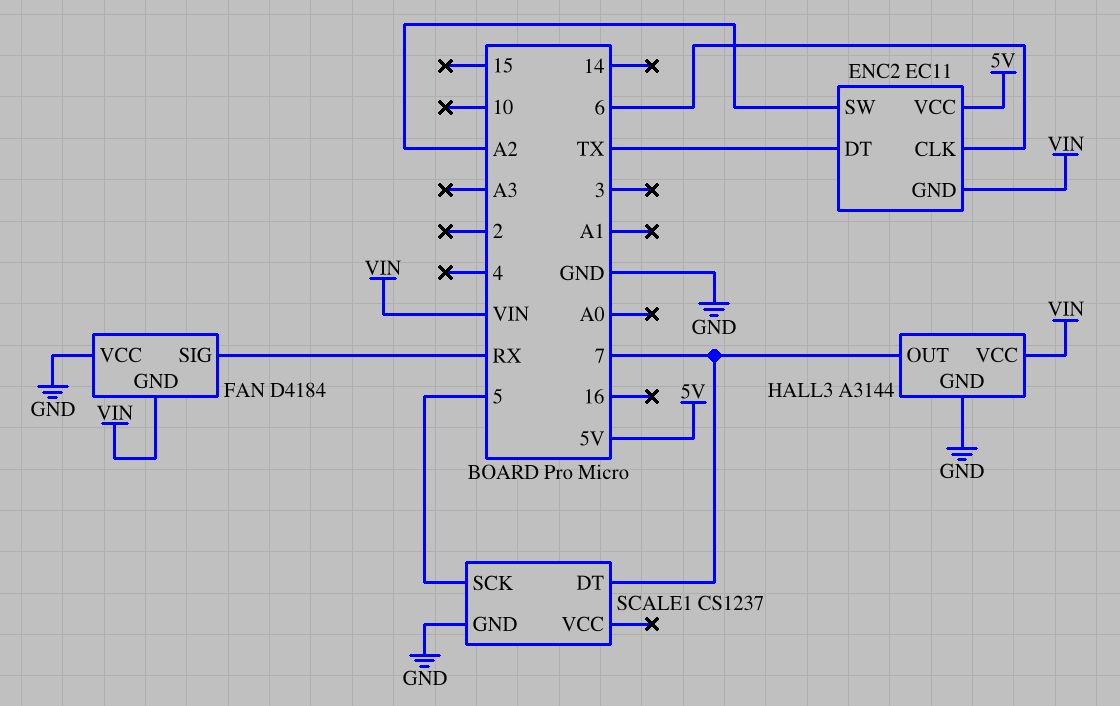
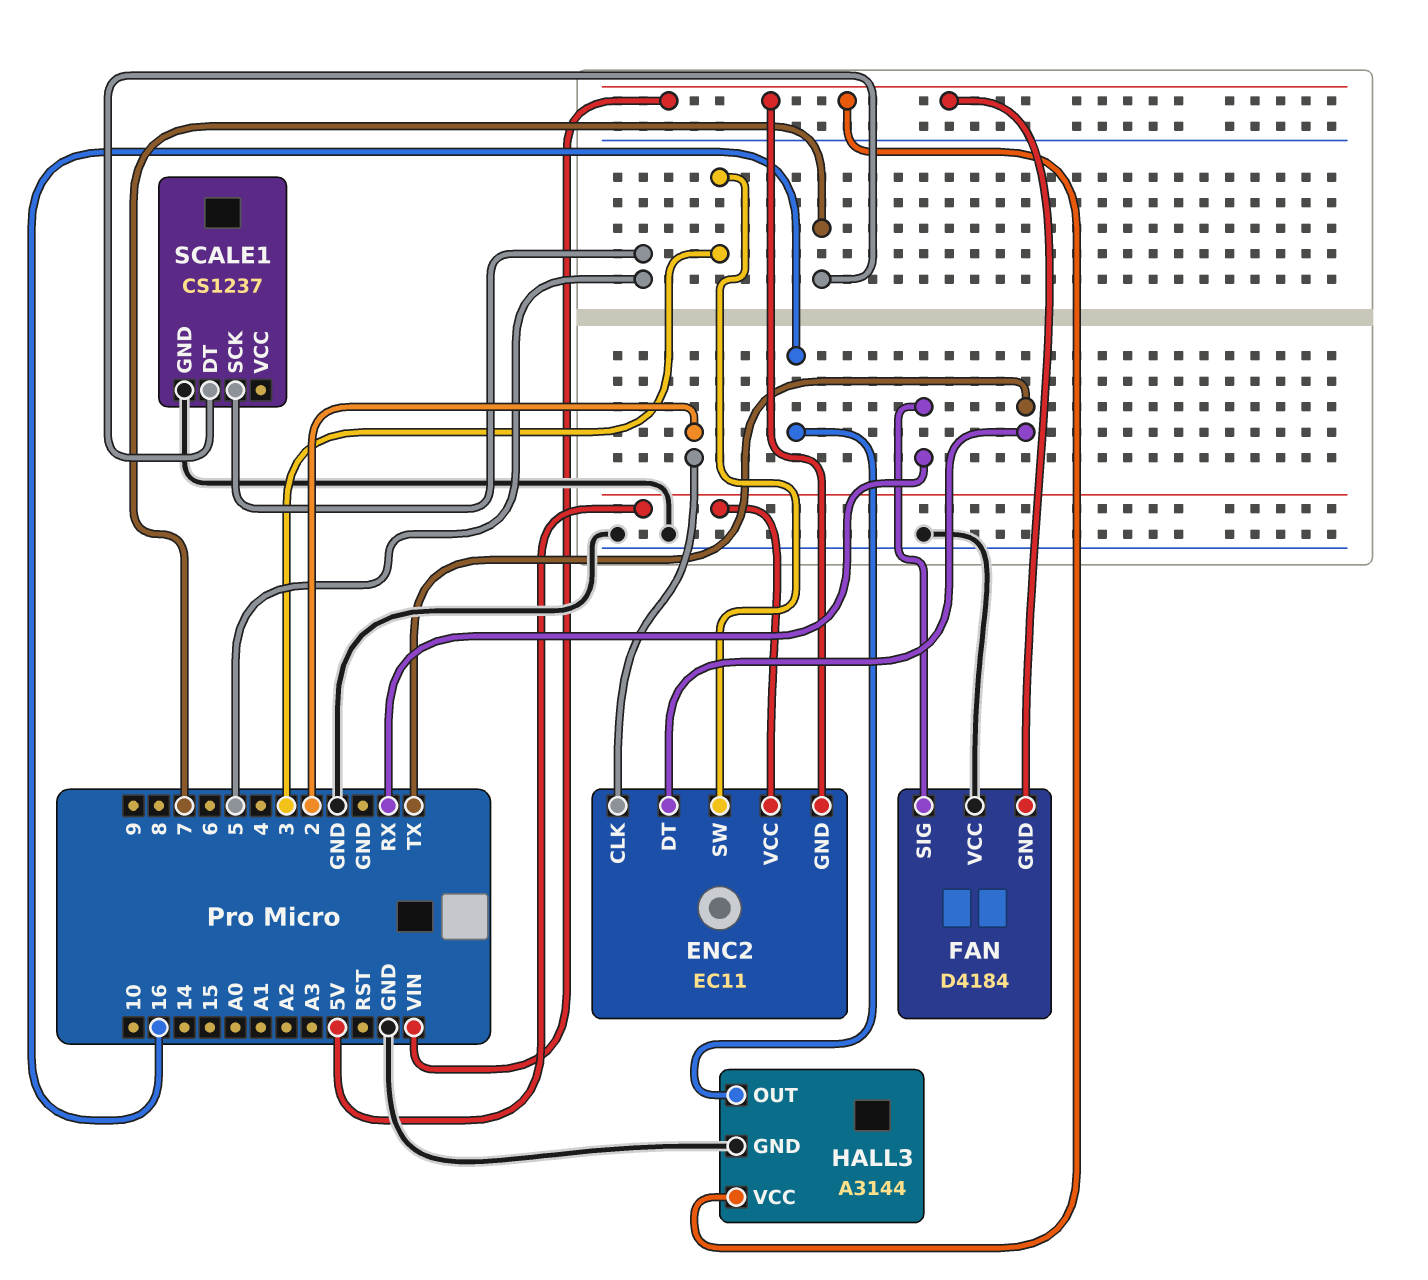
ENC2 pin CLK: 6 -> 2
ENC2 pin SW: A2 -> 3
HALL3 pin OUT: 7 -> 16

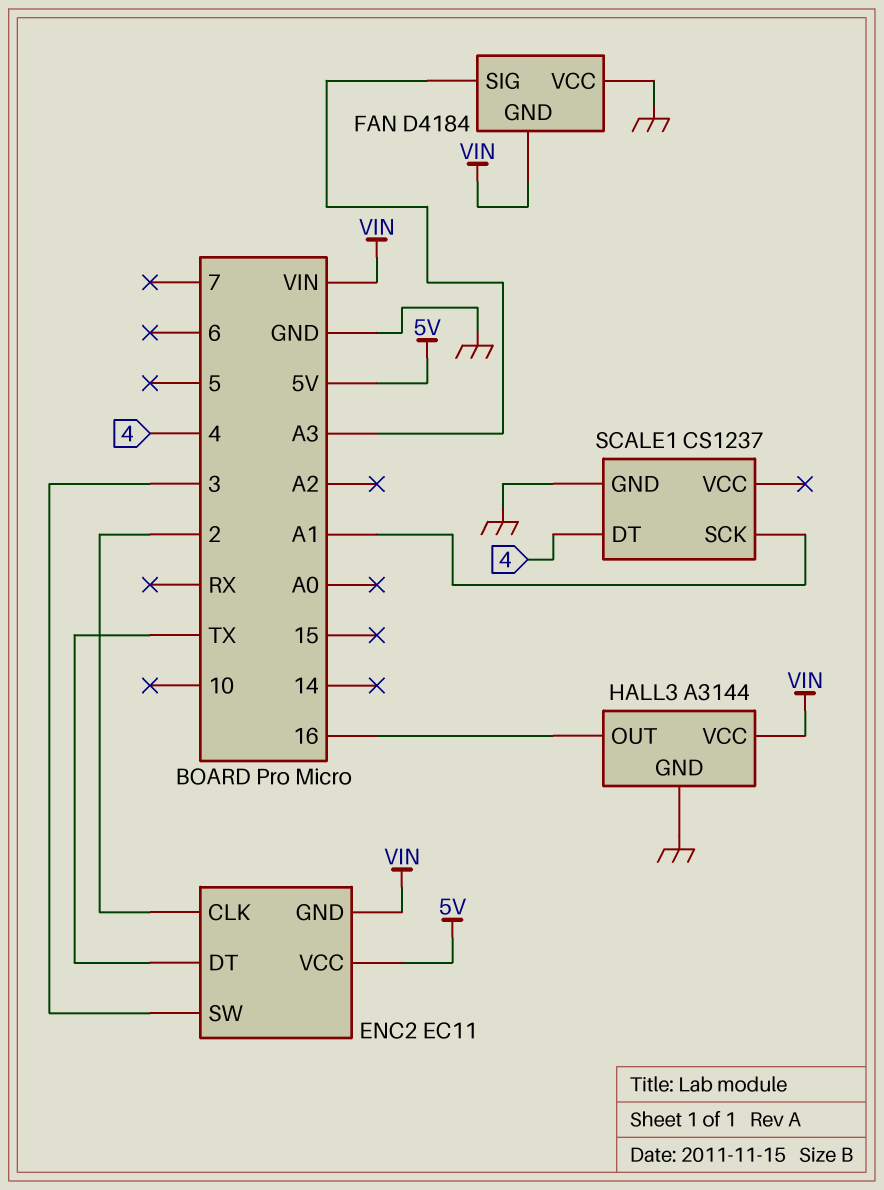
FAN pin SIG: RX -> A3
SCALE1 pin DT: 7 -> 4
SCALE1 pin SCK: 5 -> A1

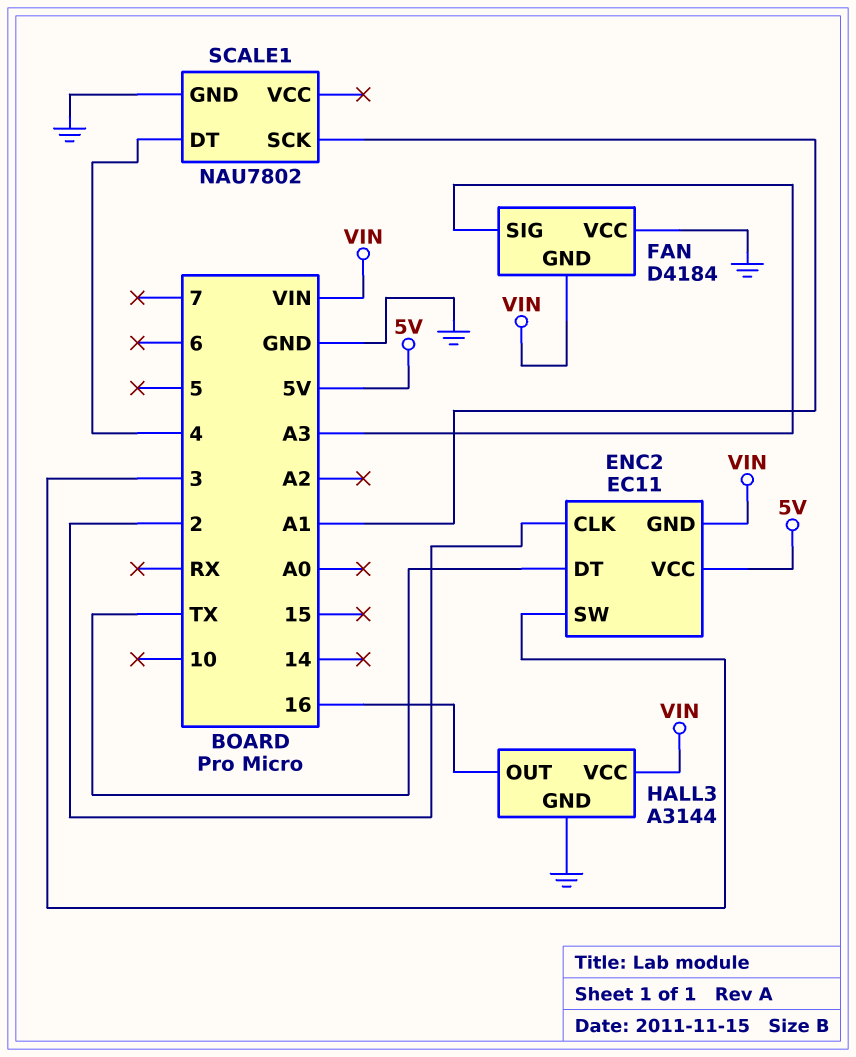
SCALE1: CS1237 -> NAU7802

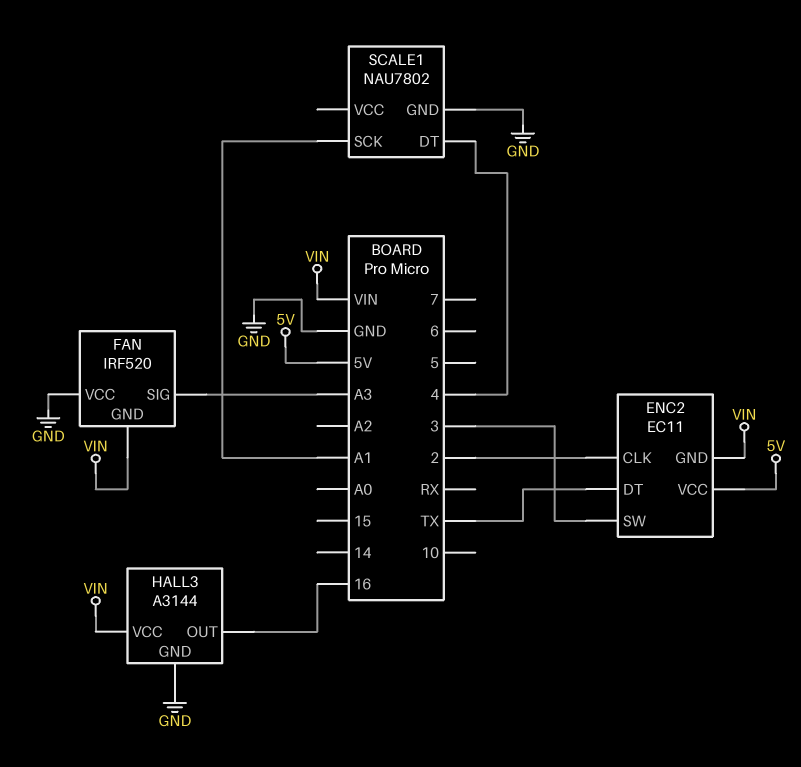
FAN: D4184 -> IRF520

